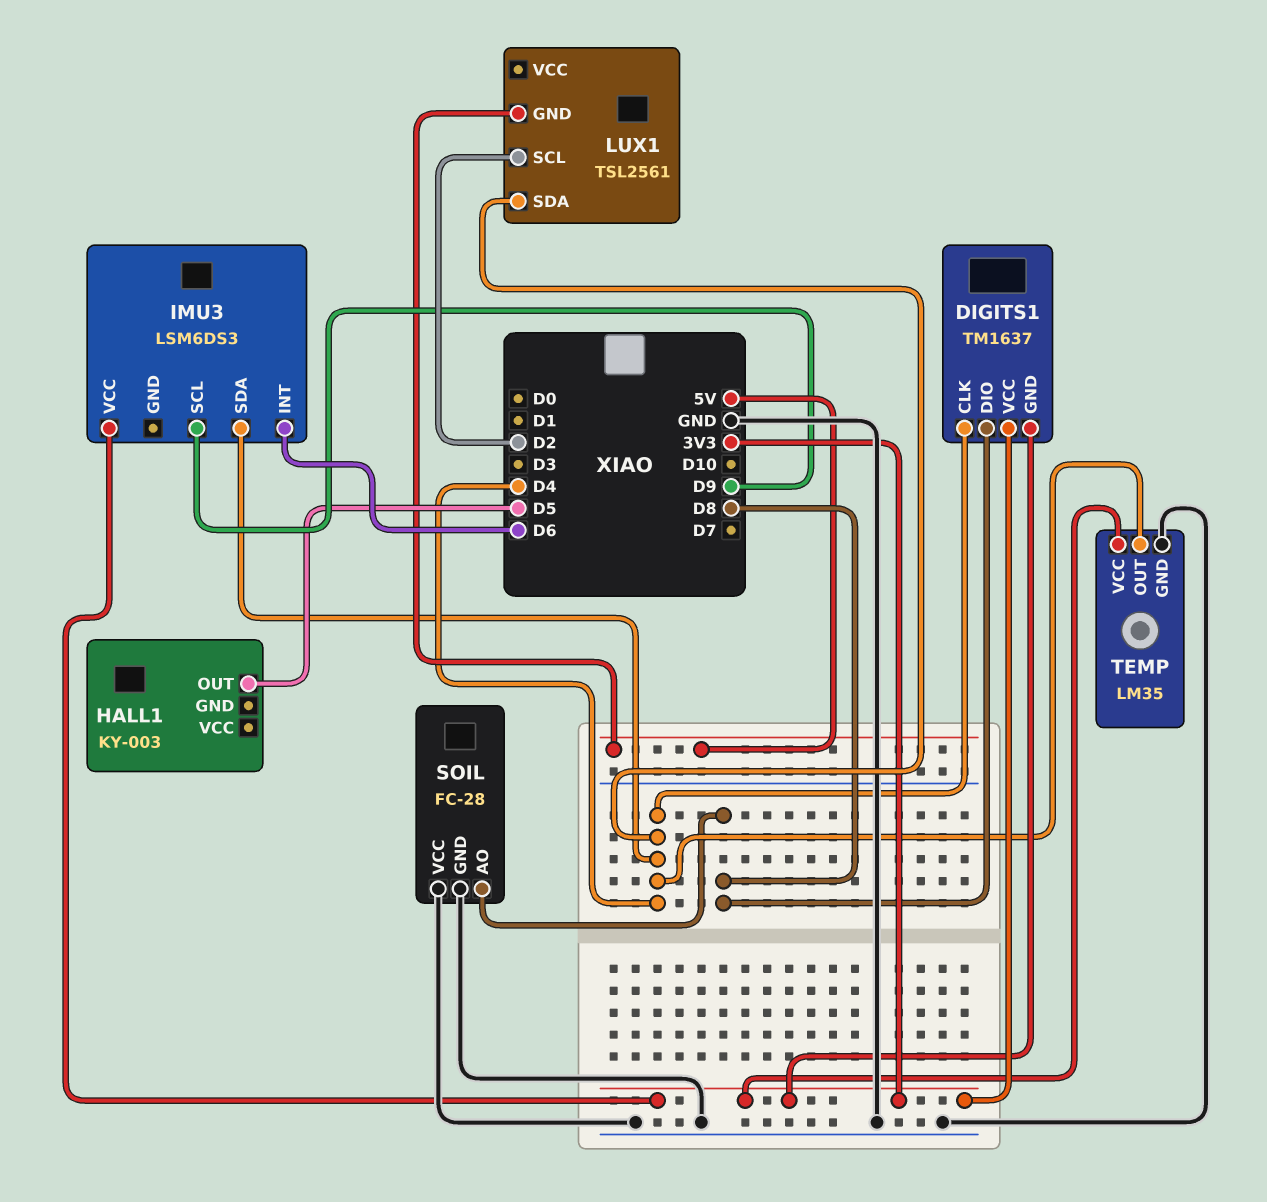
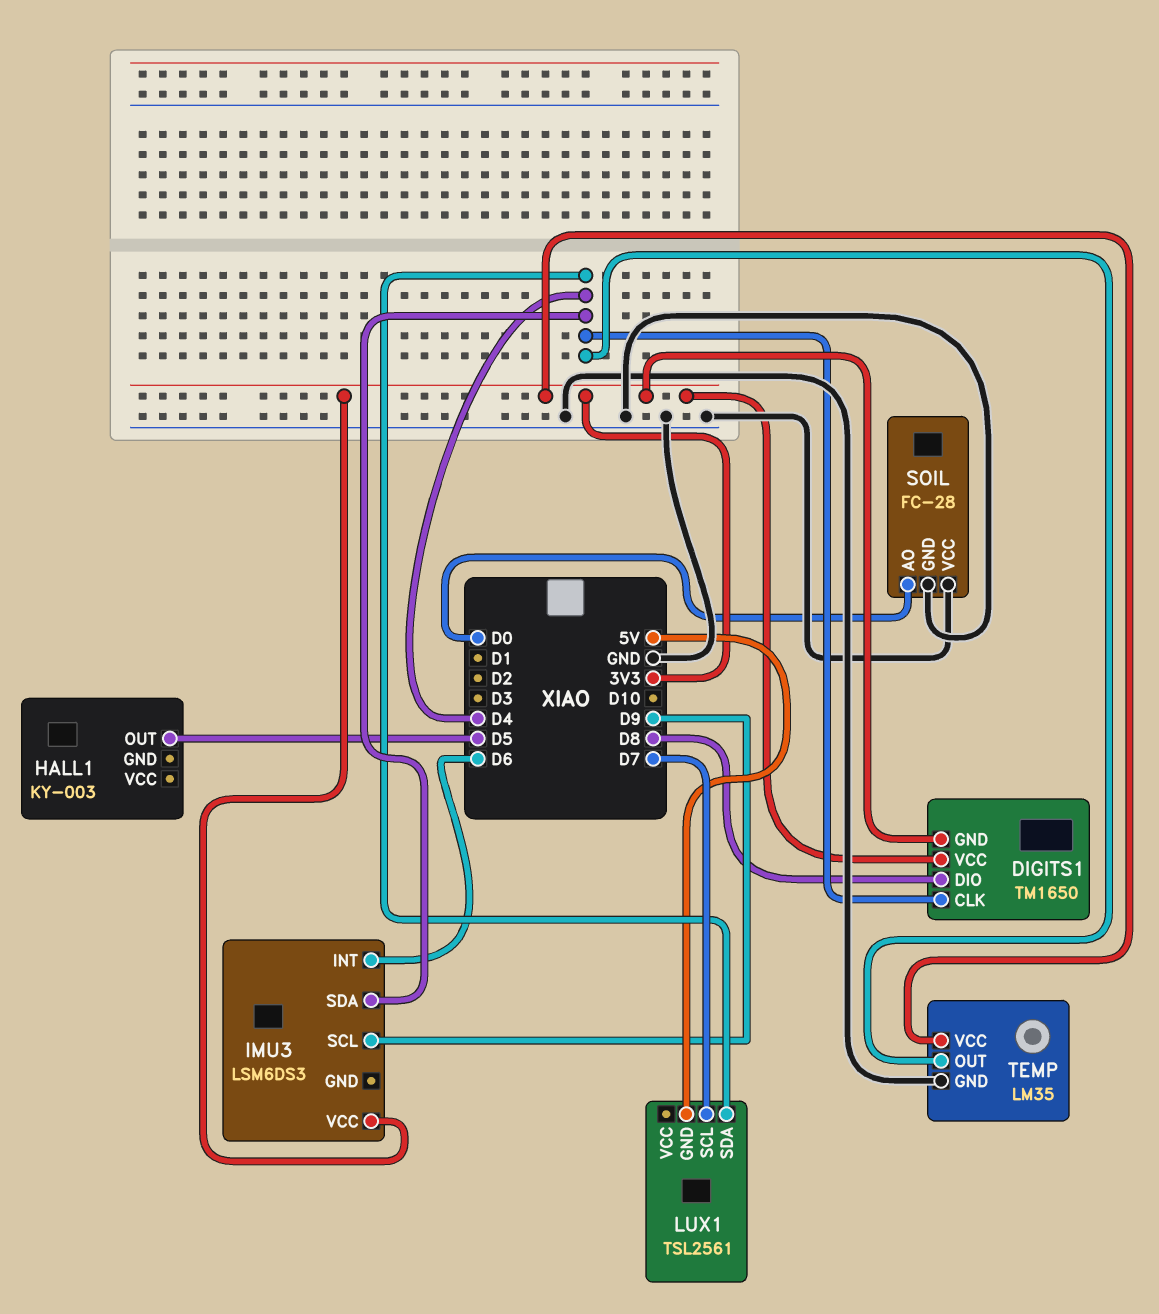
DIGITS1: TM1637 -> TM1650
LUX1 pin SCL: D2 -> D7
SOIL pin AO: D8 -> D0

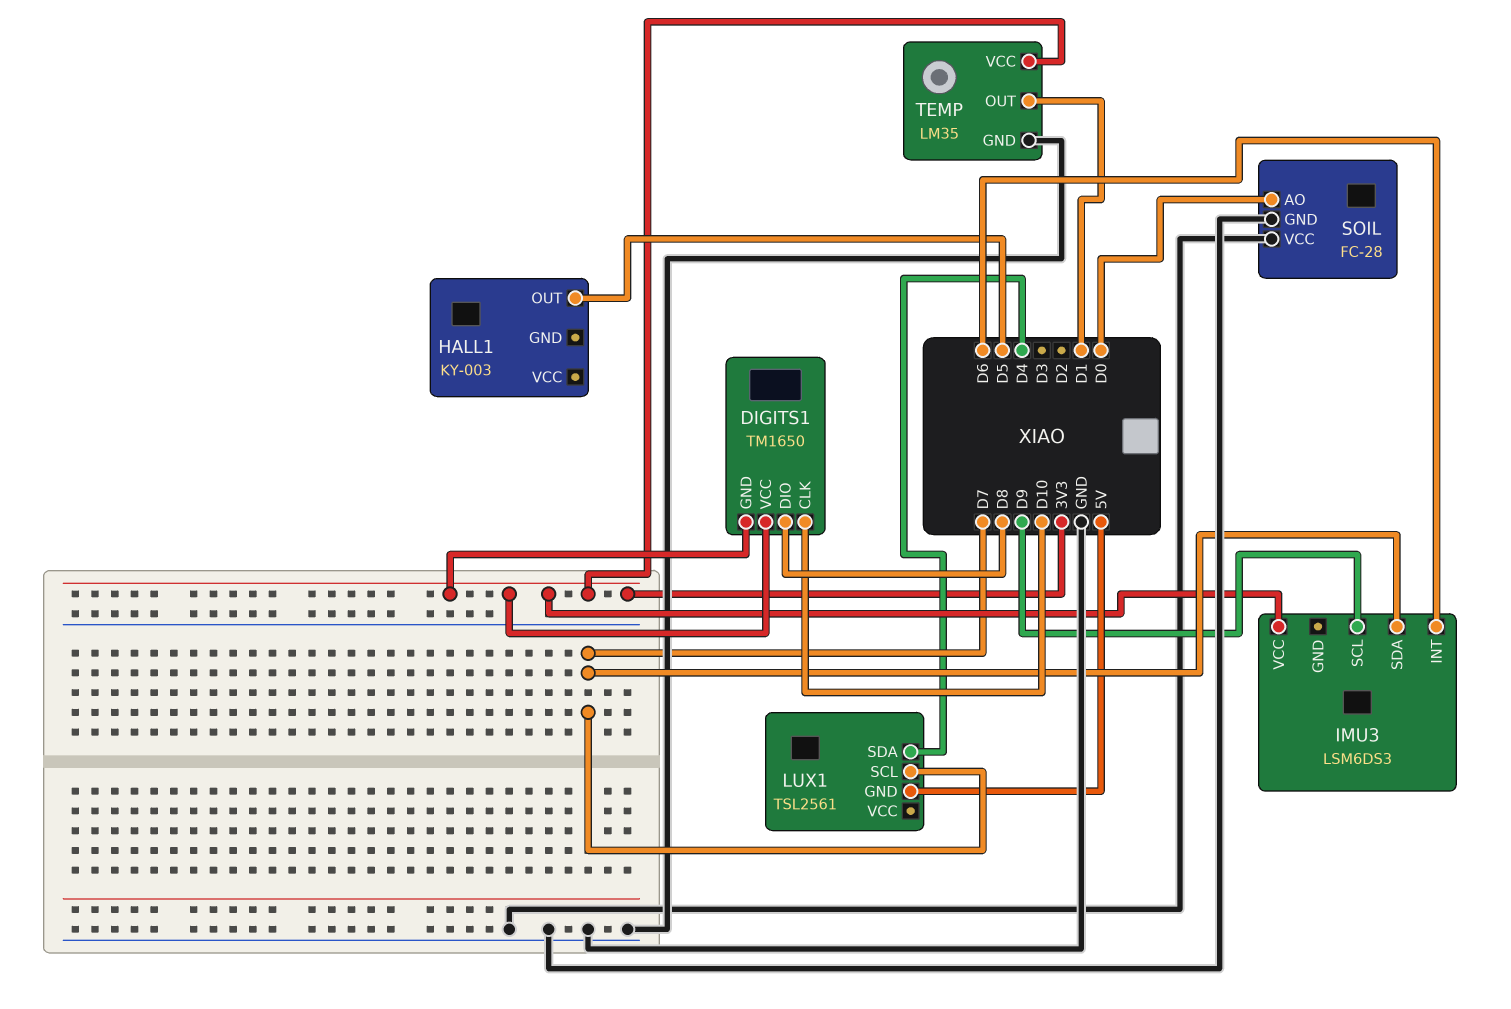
DIGITS1 pin CLK: D4 -> D10
IMU3 pin SDA: D4 -> D7
TEMP pin OUT: D4 -> D1

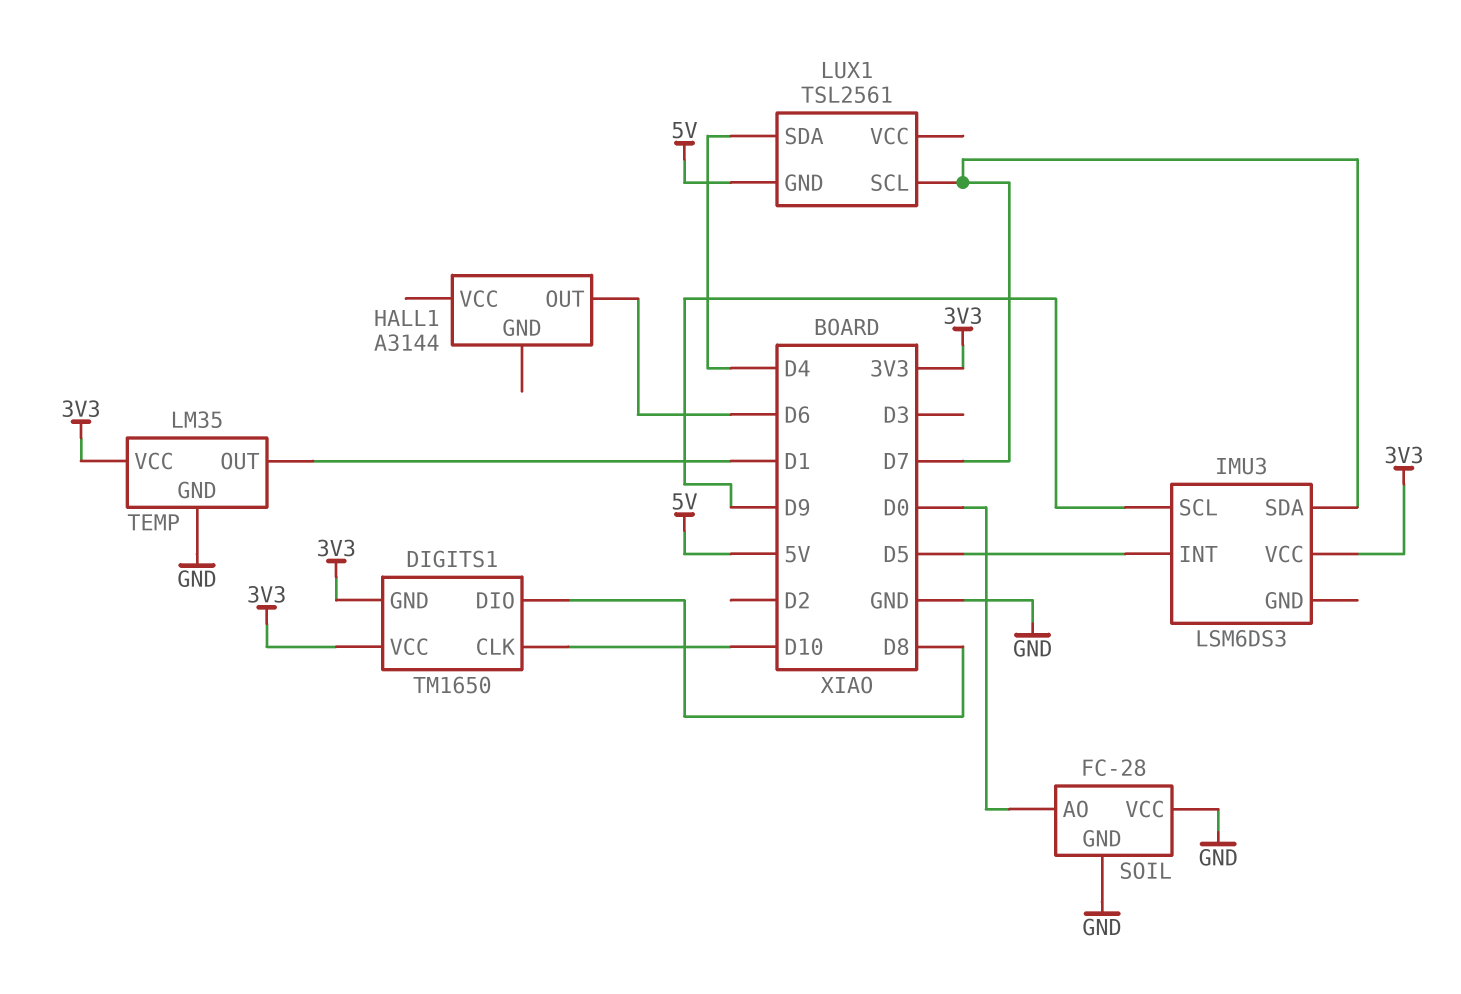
HALL1: KY-003 -> A3144
HALL1 pin OUT: D5 -> D6
IMU3 pin INT: D6 -> D5

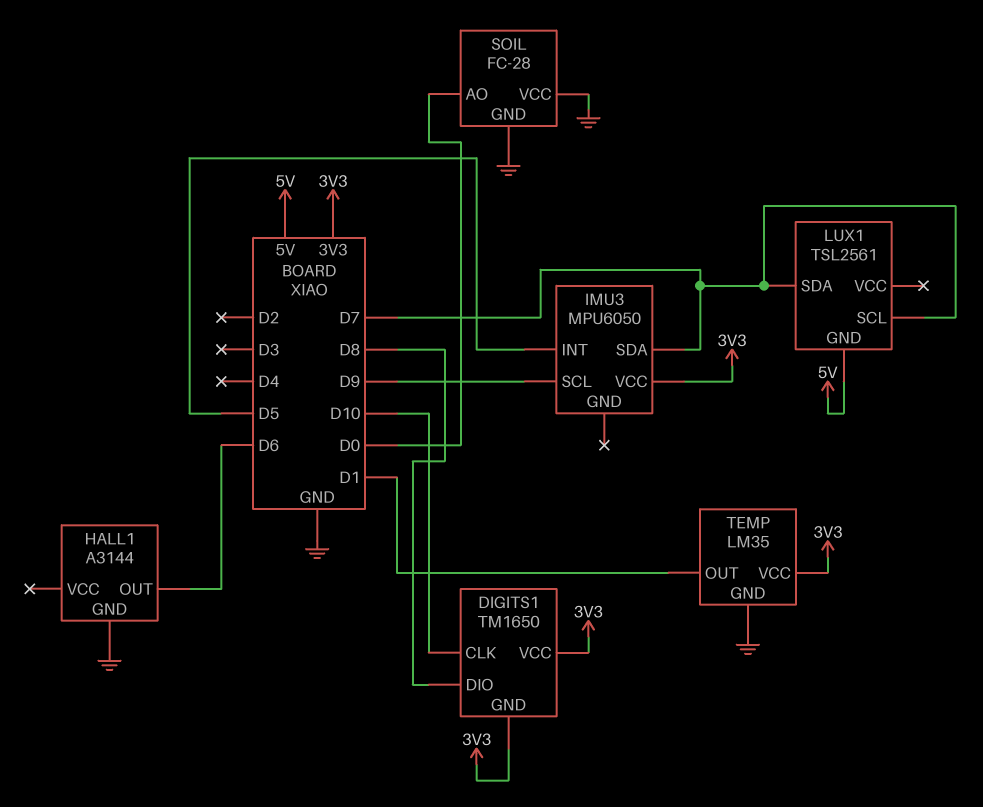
HALL1 pin GND: none -> GND
IMU3: LSM6DS3 -> MPU6050
LUX1 pin SDA: D4 -> D7

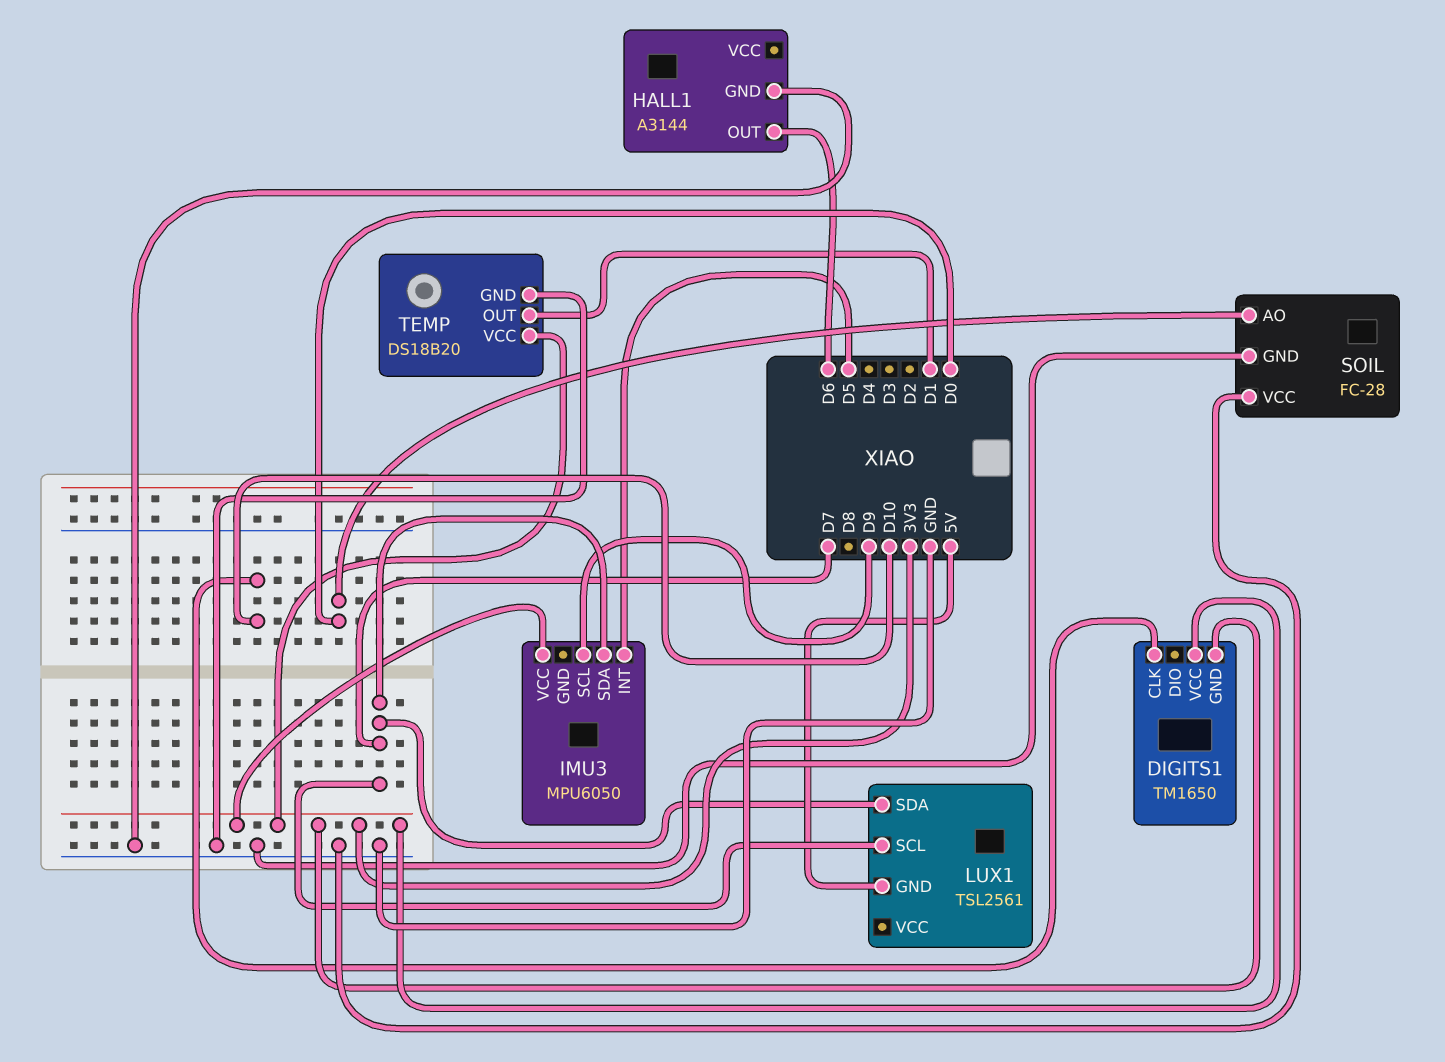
DIGITS1 pin DIO: D8 -> none
TEMP: LM35 -> DS18B20

